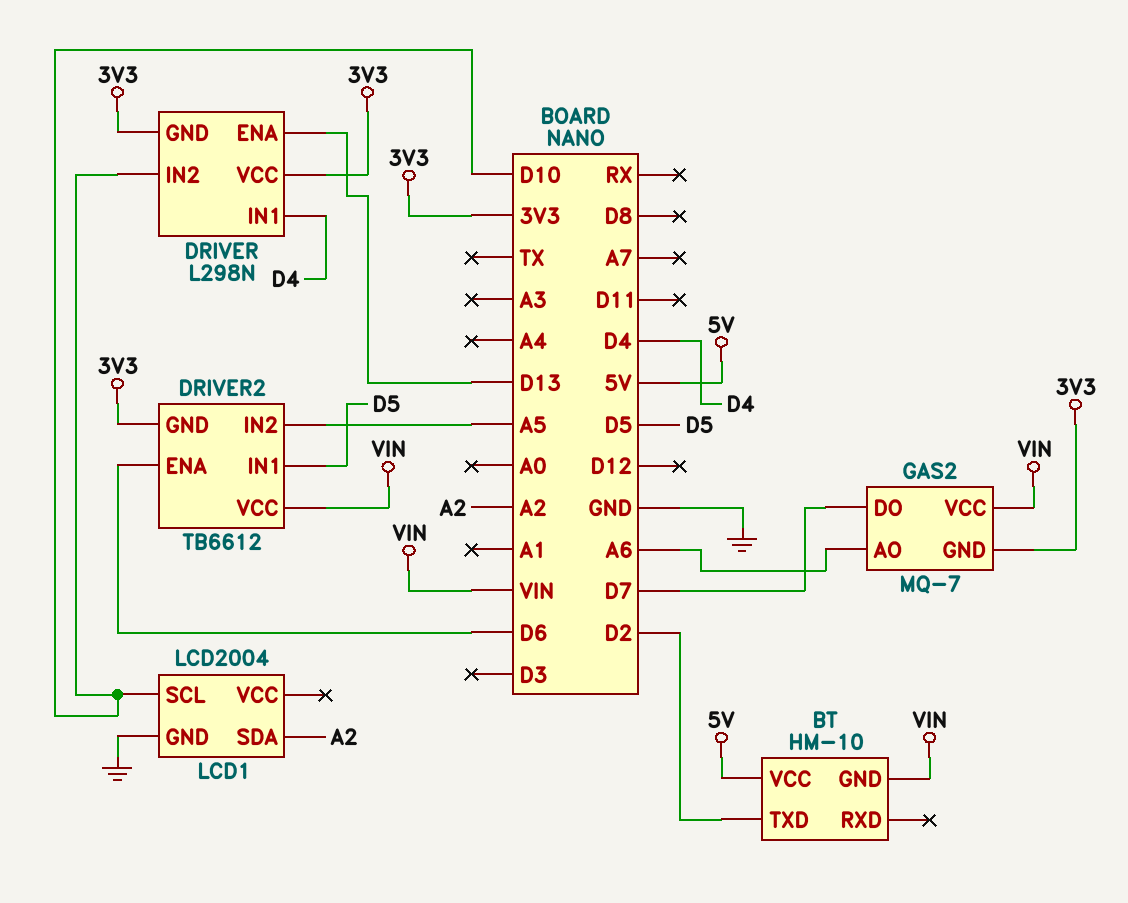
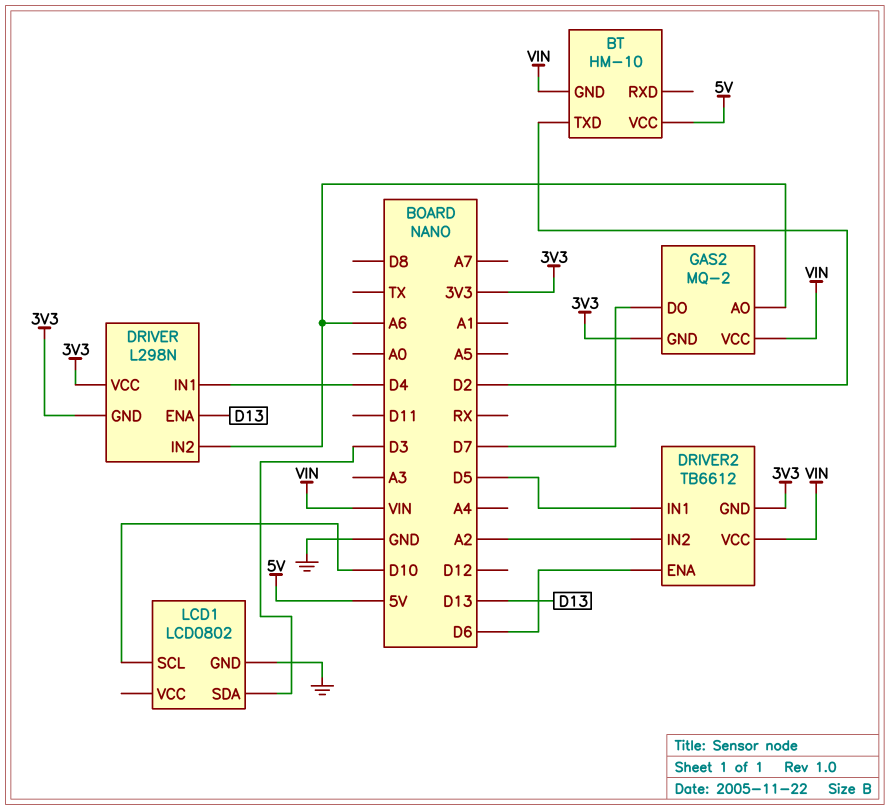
DRIVER pin IN2: D10 -> A6
DRIVER2 pin IN2: A5 -> A2
GAS2: MQ-7 -> MQ-2
LCD1: LCD2004 -> LCD0802
LCD1 pin SDA: A2 -> D3

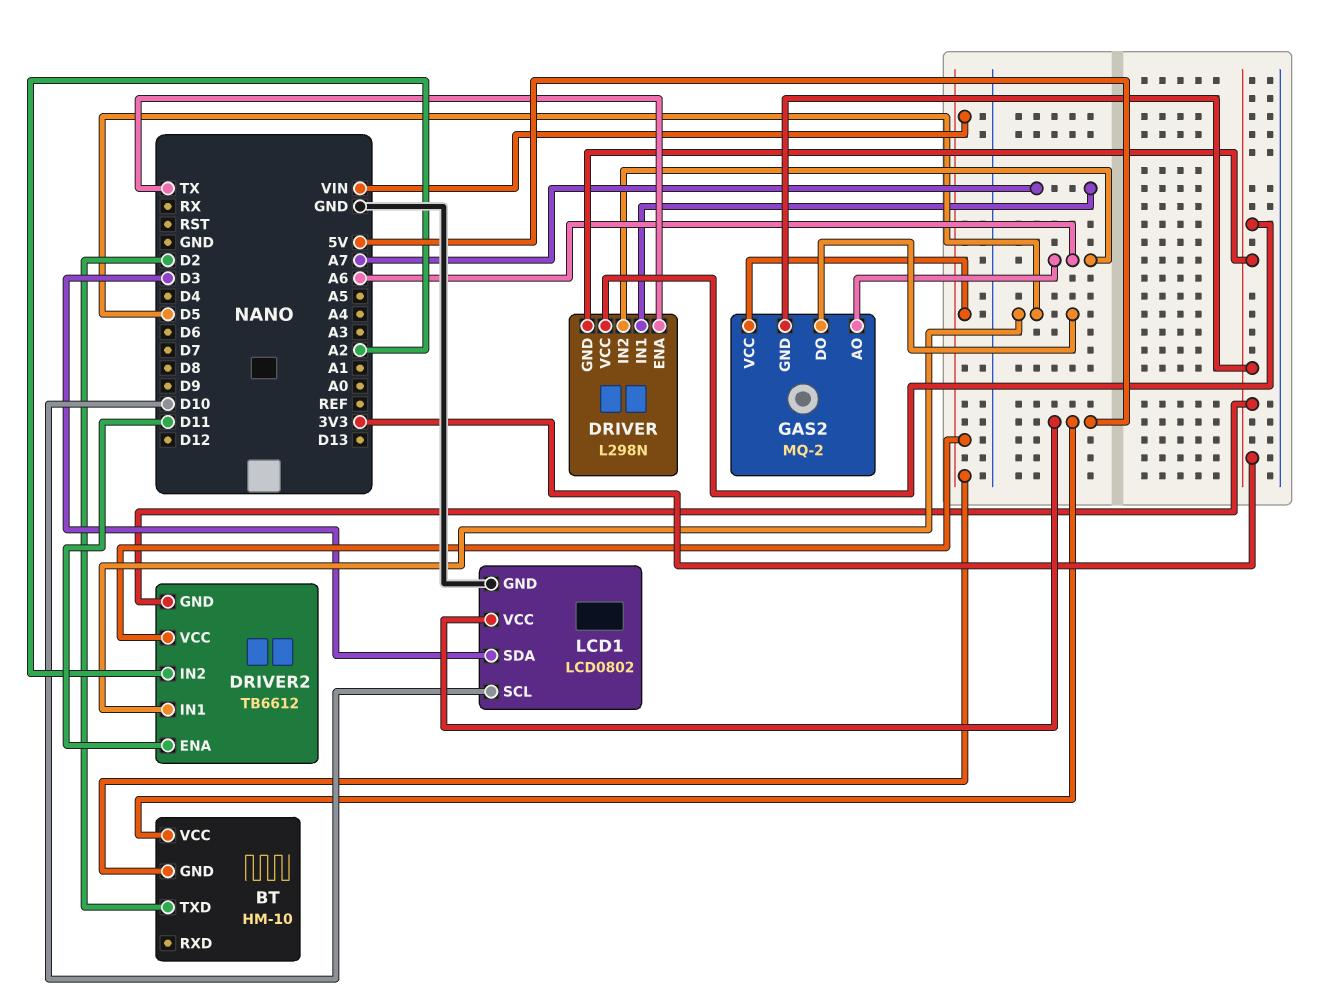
DRIVER pin ENA: D13 -> TX
DRIVER pin IN1: D4 -> A7
DRIVER2 pin ENA: D6 -> D11
GAS2 pin DO: D7 -> D5
LCD1 pin VCC: none -> 5V

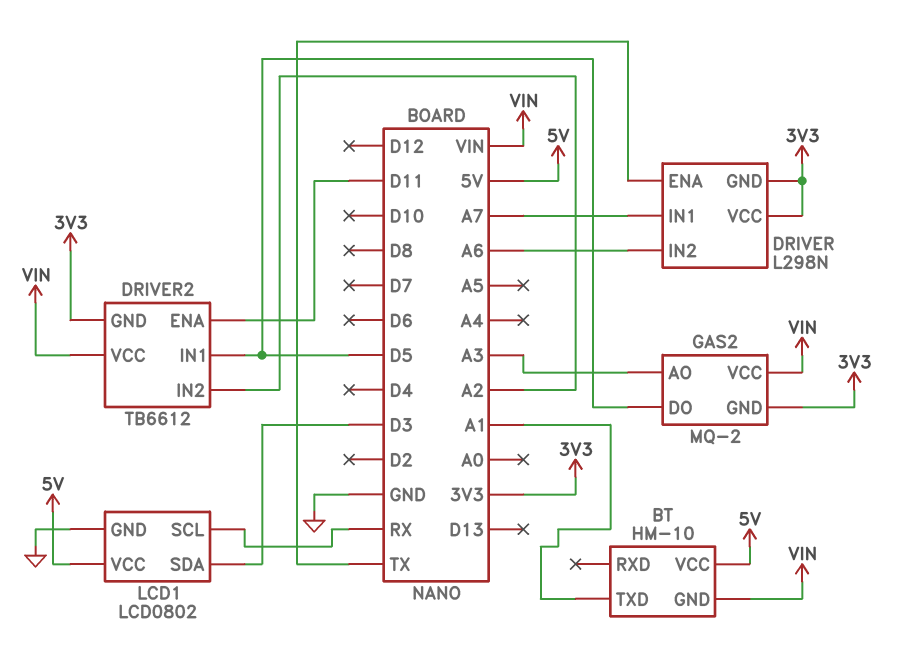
BT pin TXD: D2 -> A1
GAS2 pin AO: A6 -> A3
LCD1 pin SCL: D10 -> RX

